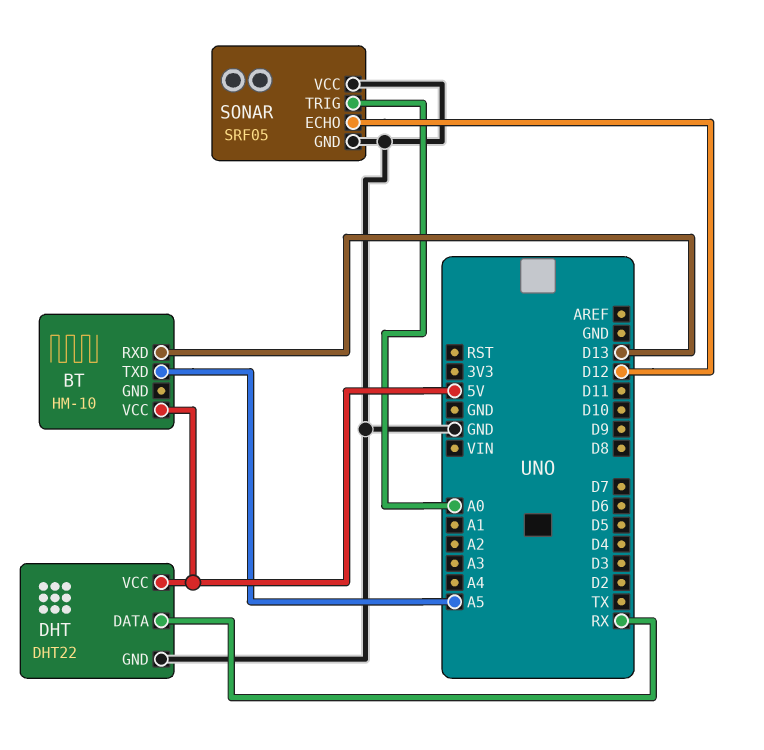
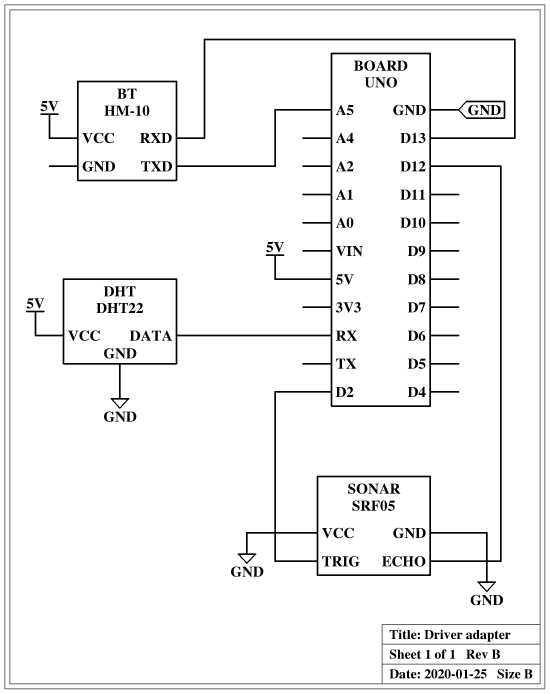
SONAR pin TRIG: A0 -> D2

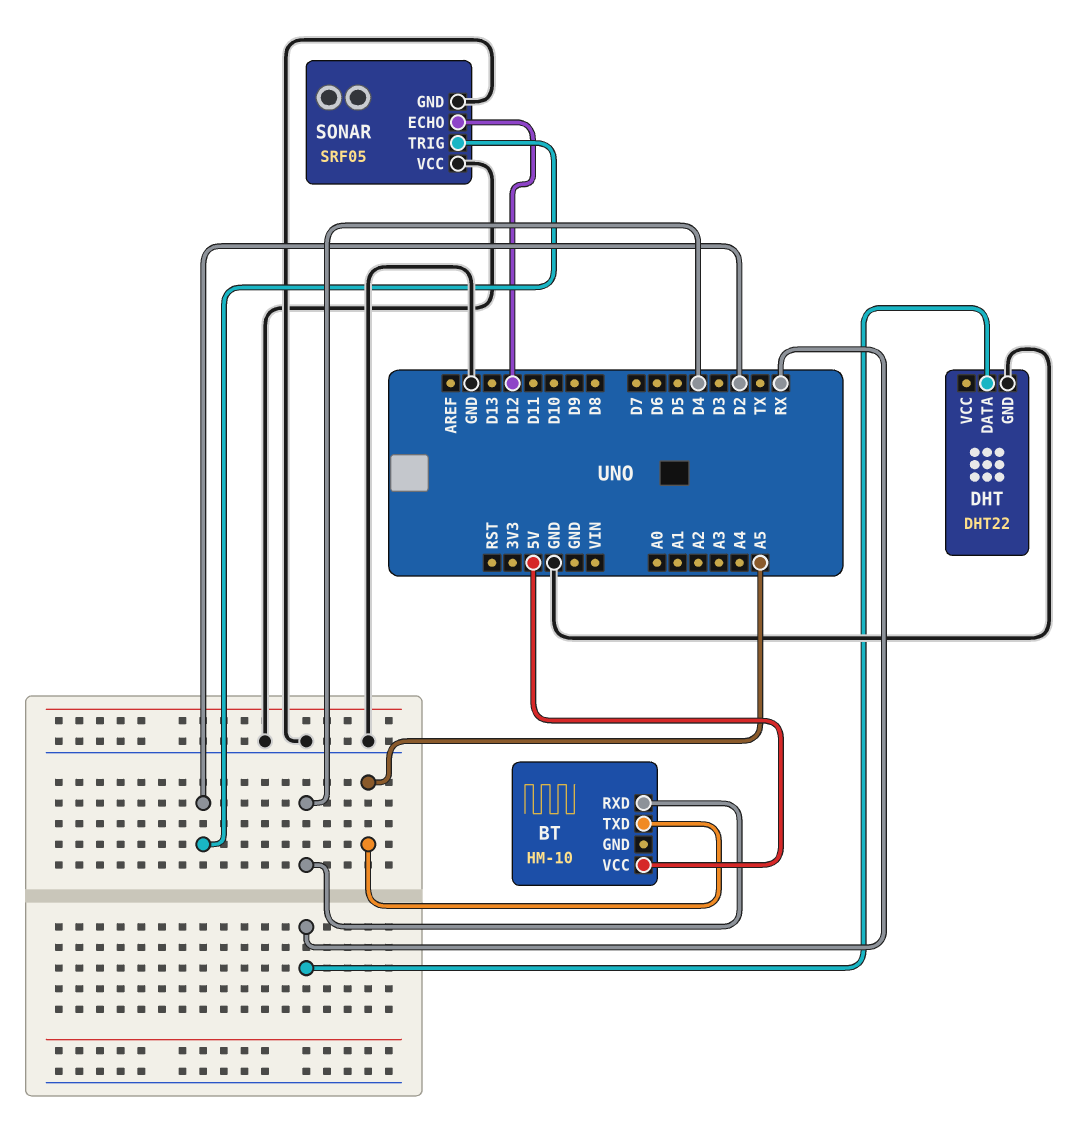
BT pin RXD: D13 -> D4
DHT pin VCC: 5V -> none

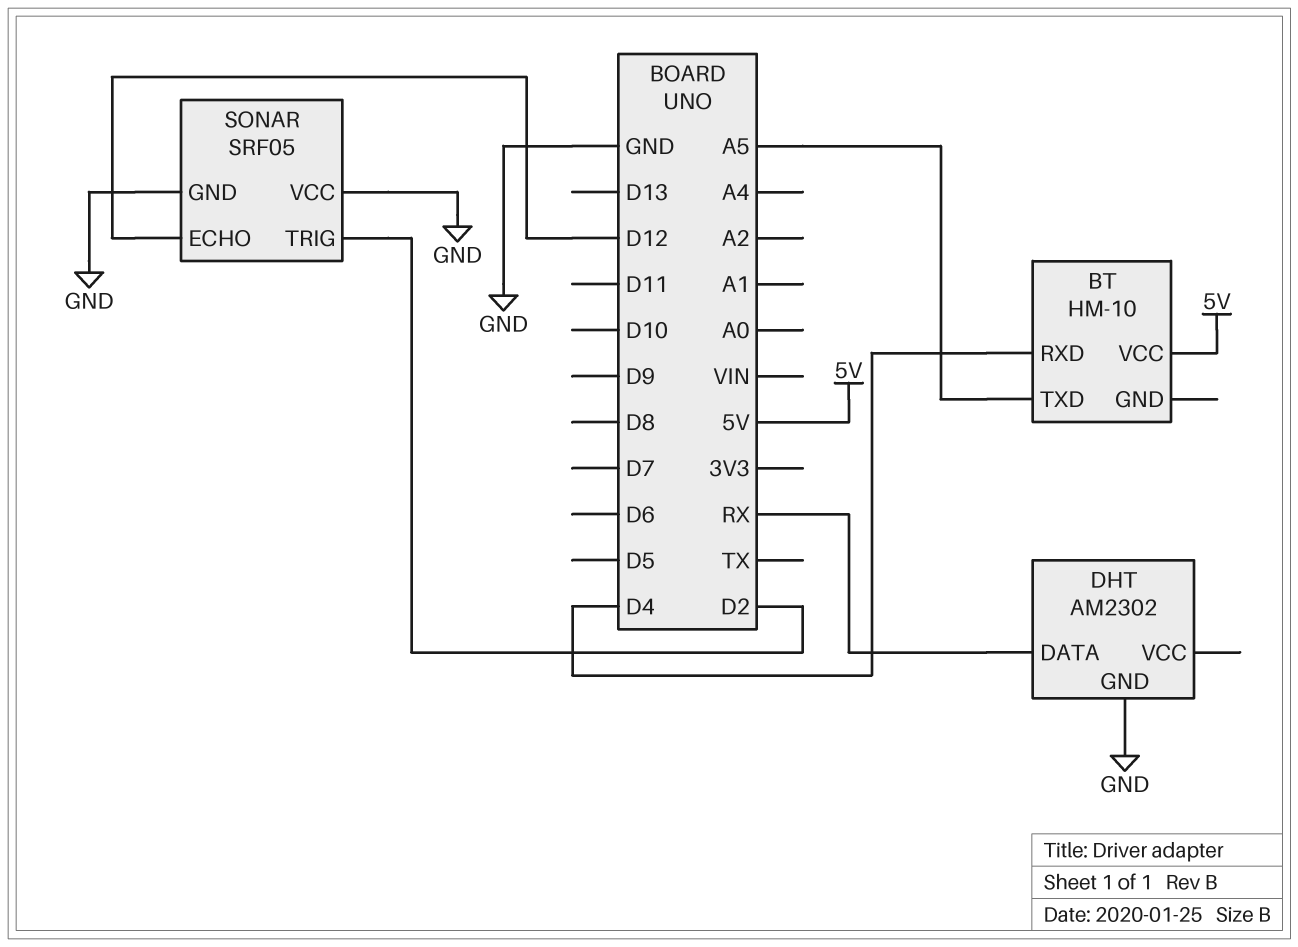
DHT: DHT22 -> AM2302

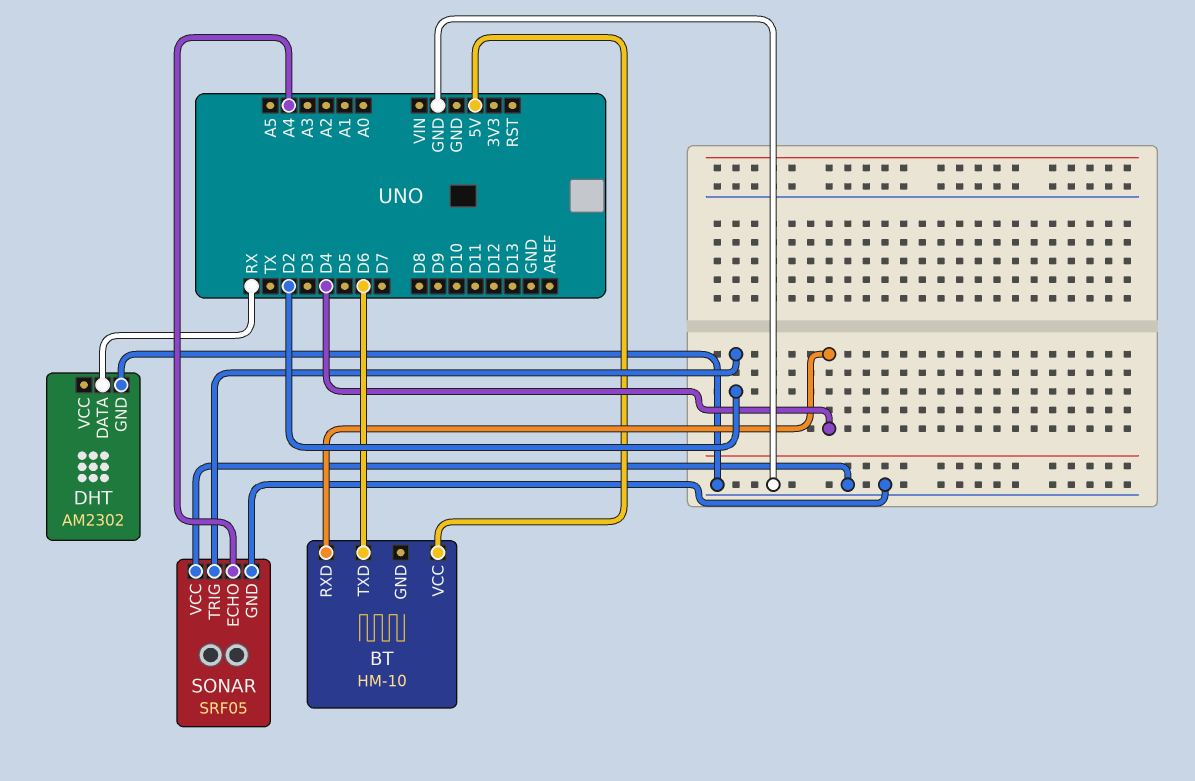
BT pin TXD: A5 -> D6
SONAR pin ECHO: D12 -> A4

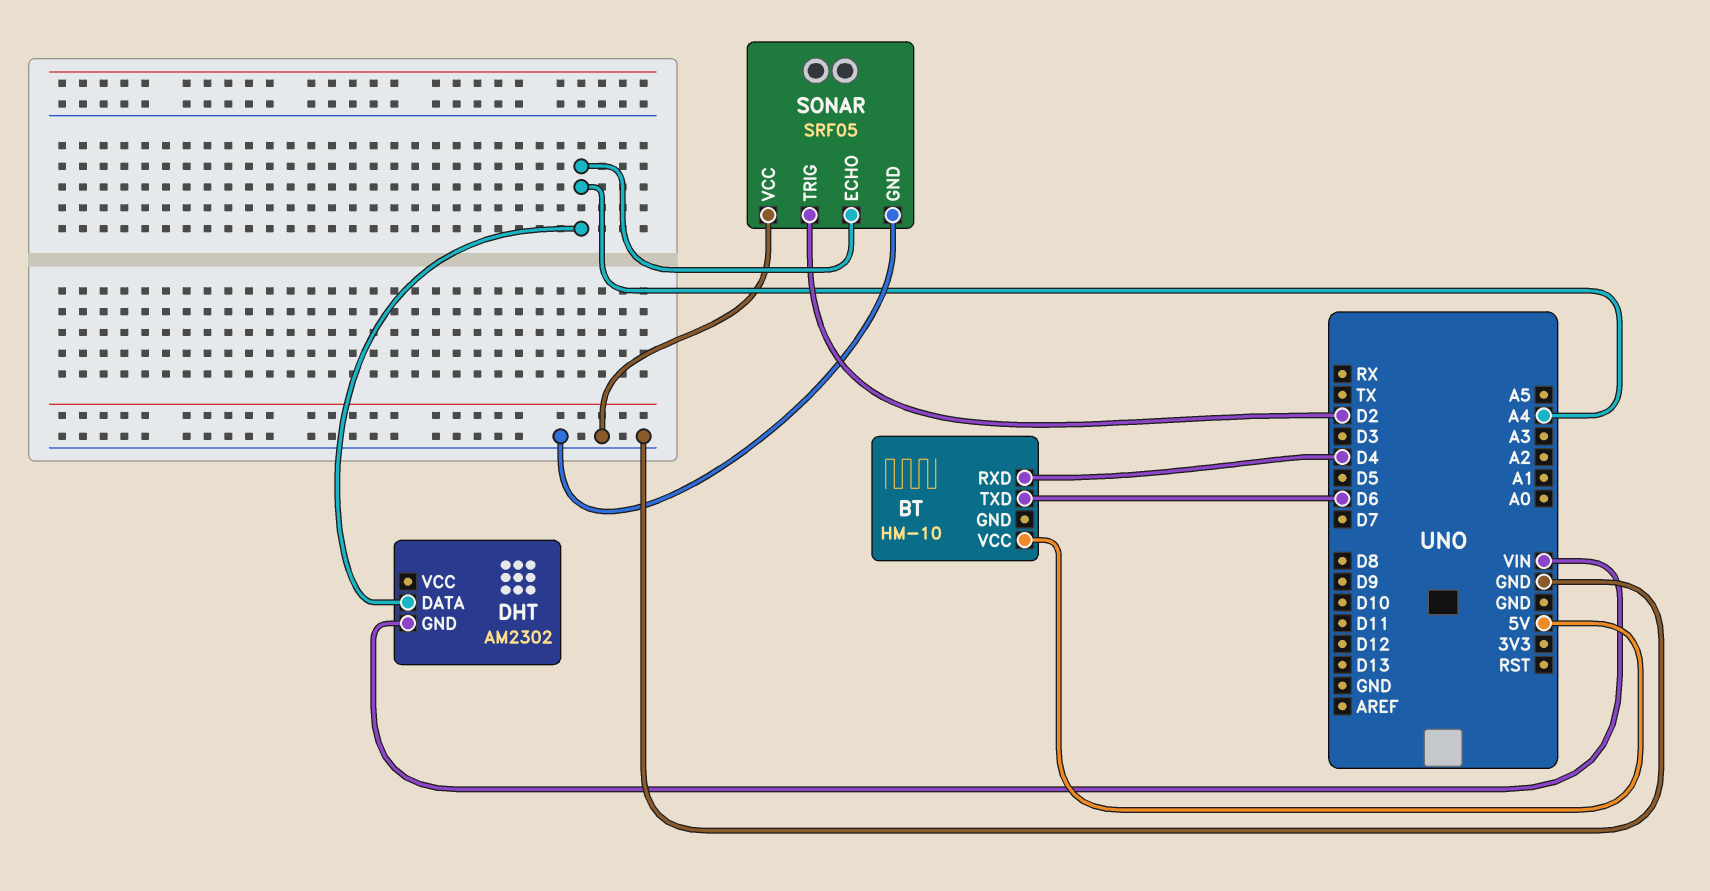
DHT pin DATA: RX -> A4
DHT pin GND: GND -> VIN

